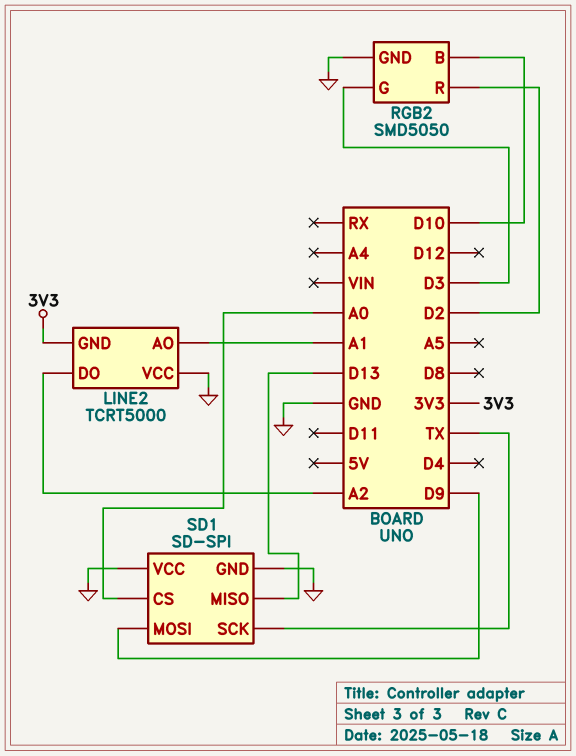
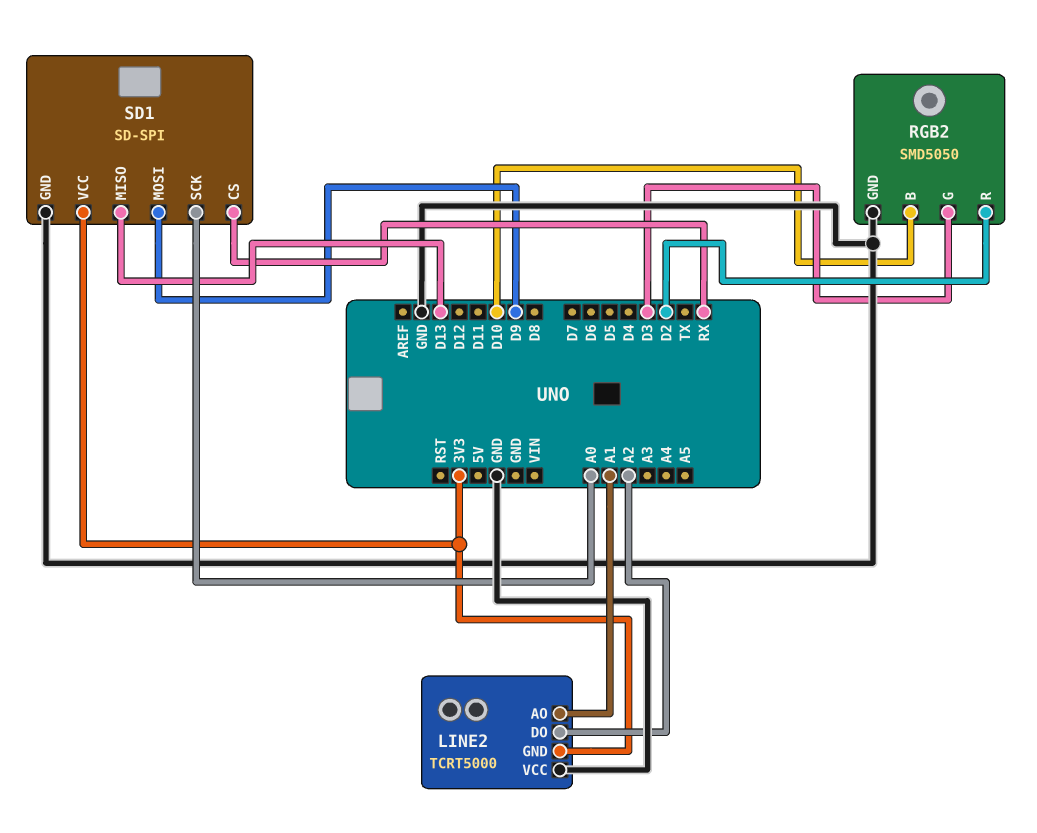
SD1 pin CS: A0 -> RX
SD1 pin SCK: TX -> A0
SD1 pin VCC: GND -> 3V3

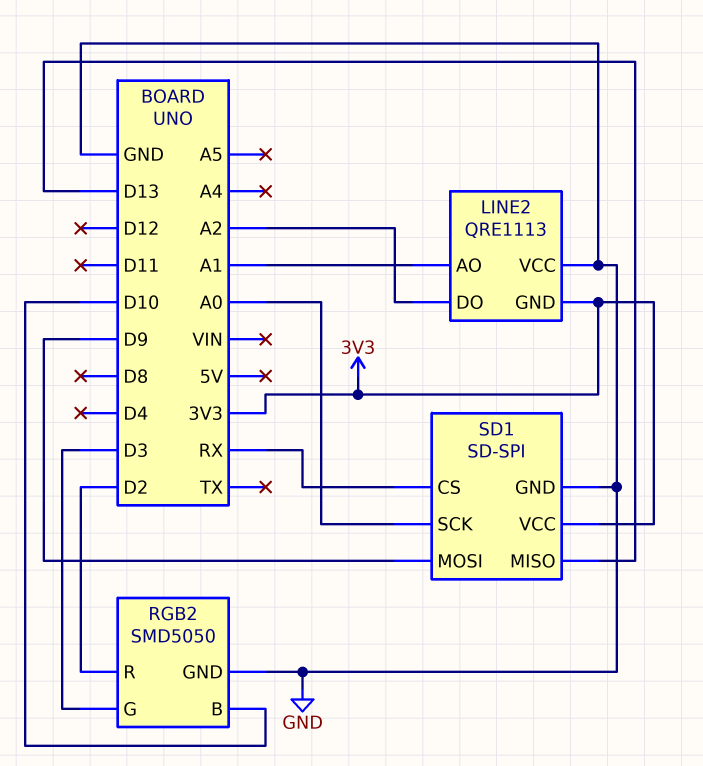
LINE2: TCRT5000 -> QRE1113

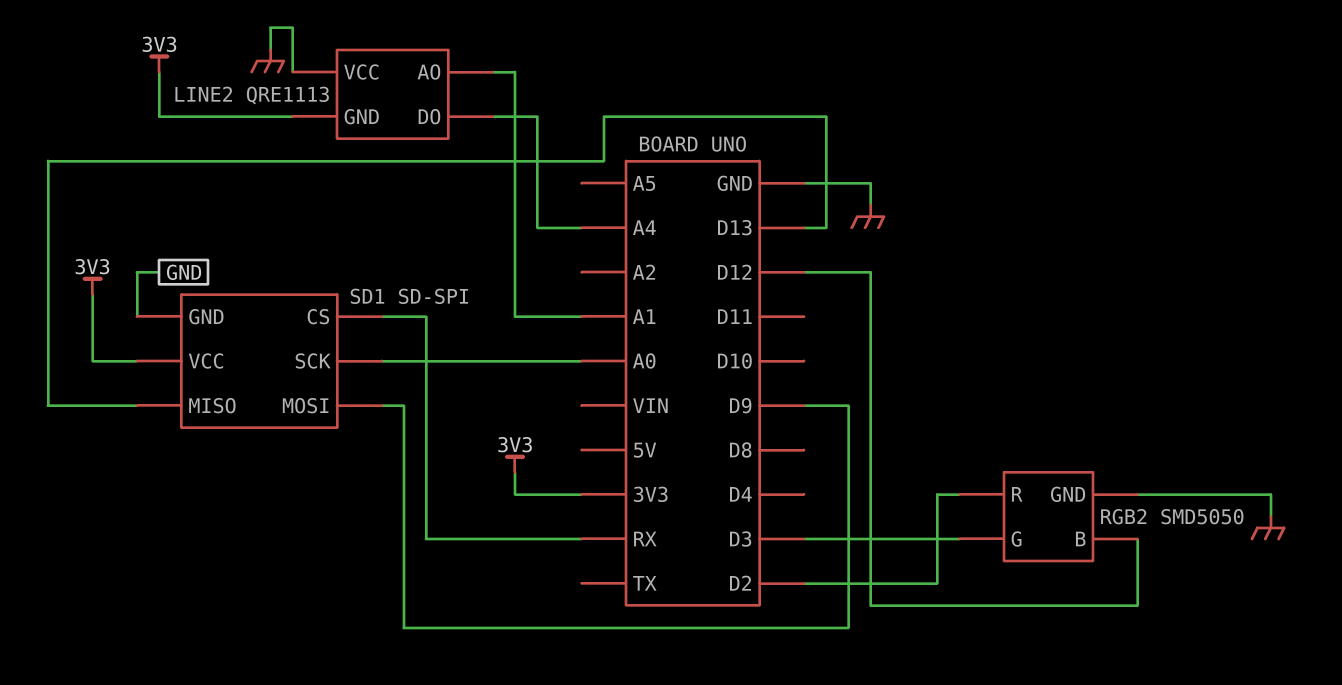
LINE2 pin DO: A2 -> A4
RGB2 pin B: D10 -> D12

